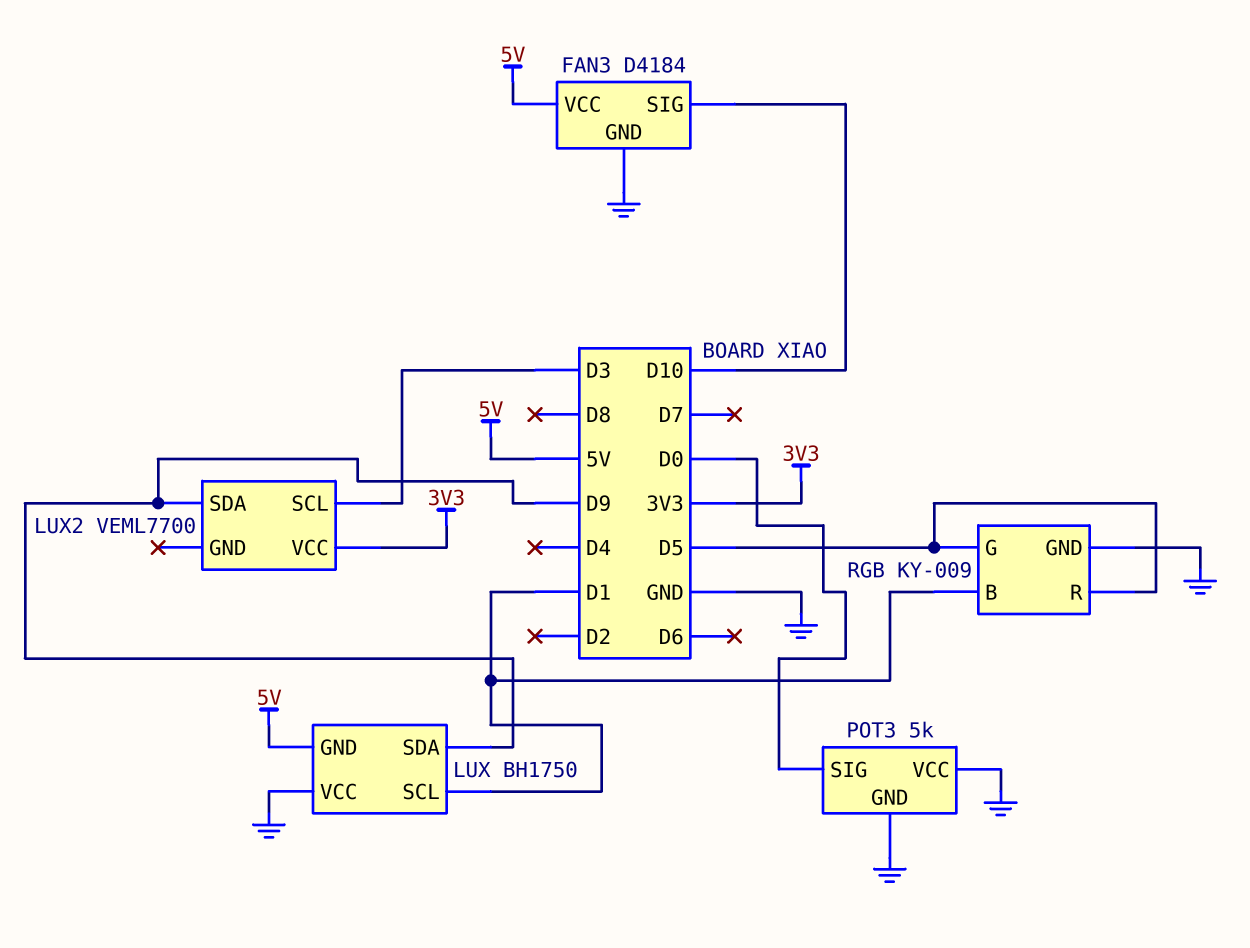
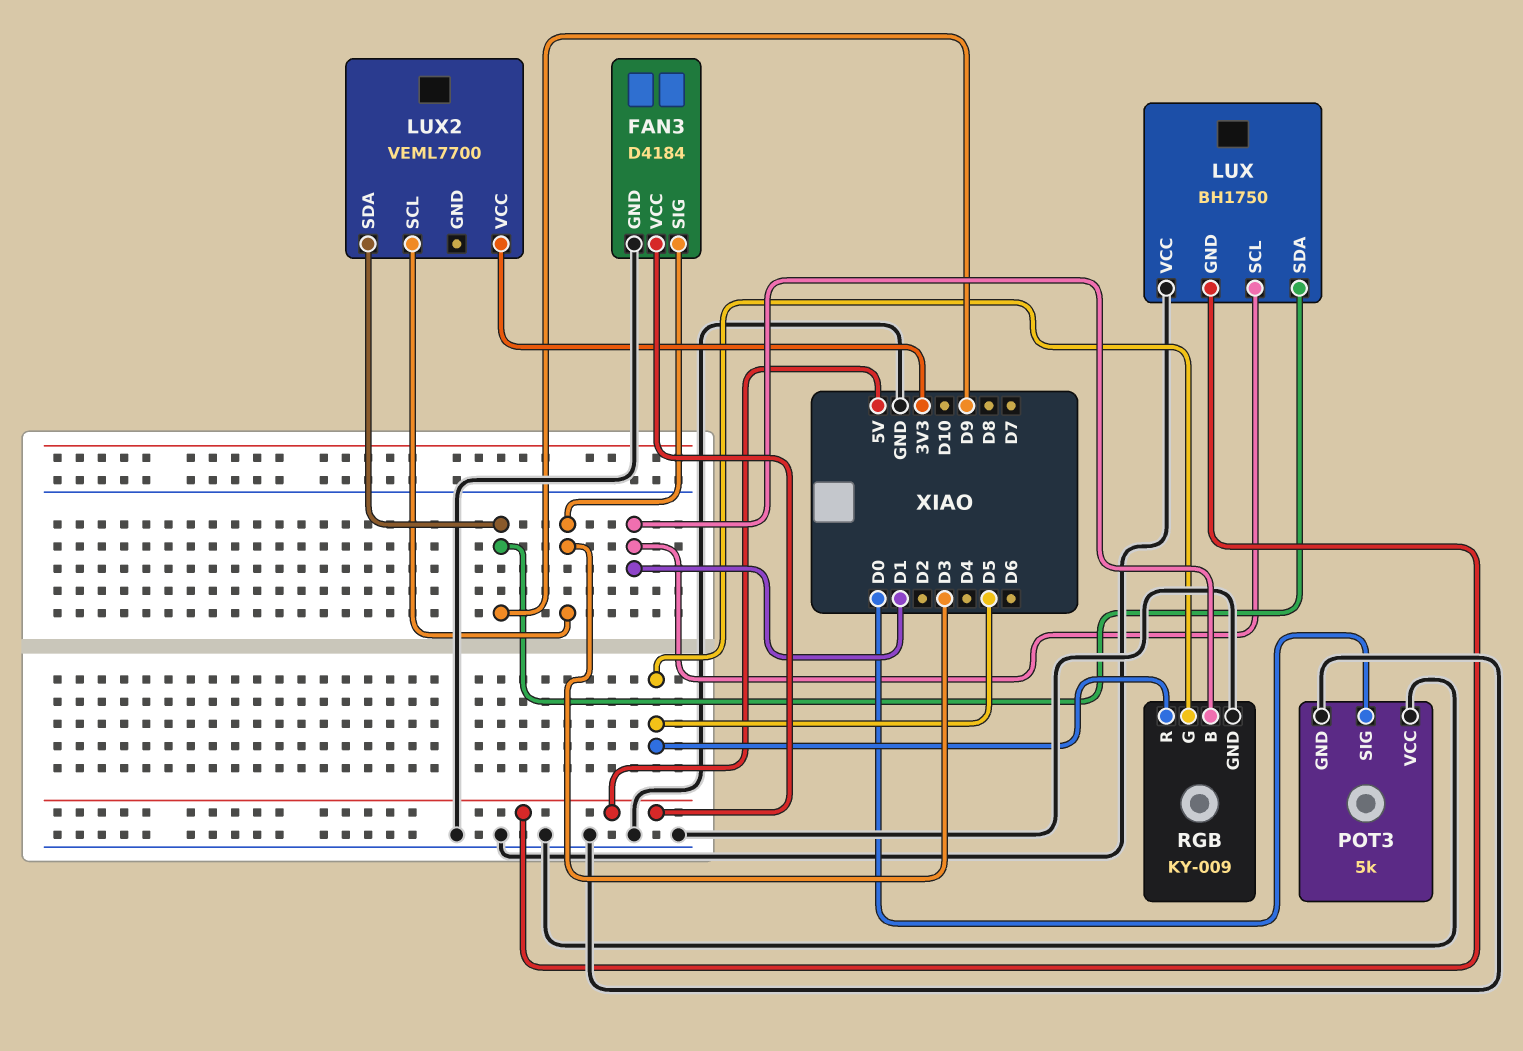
FAN3 pin SIG: D10 -> D3

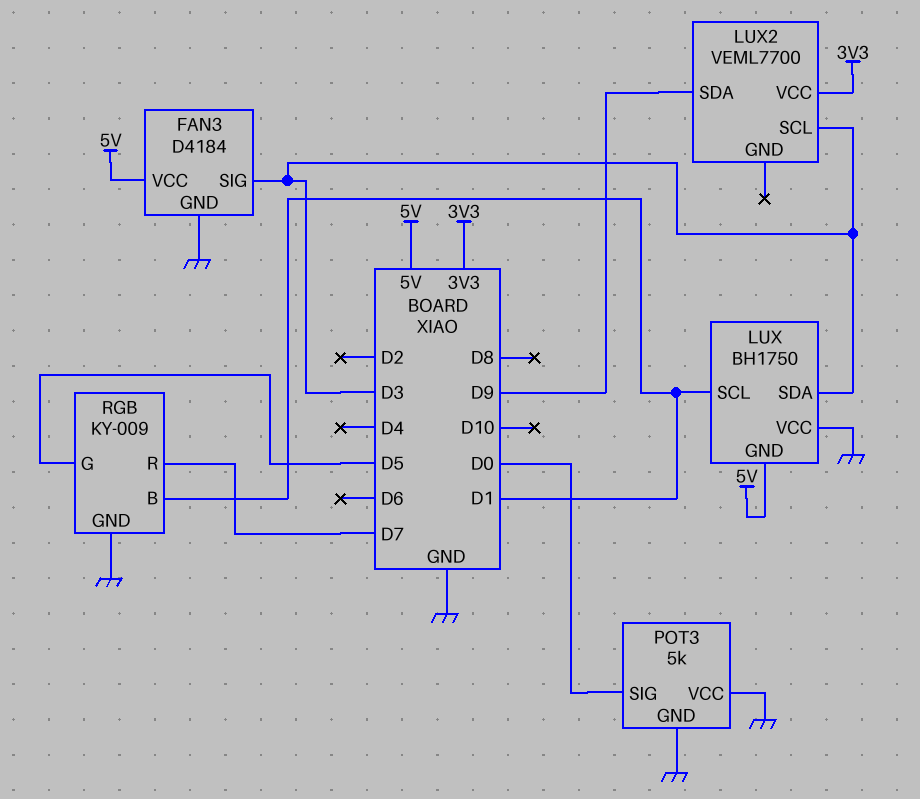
LUX pin SDA: D9 -> D3
RGB pin R: D5 -> D7

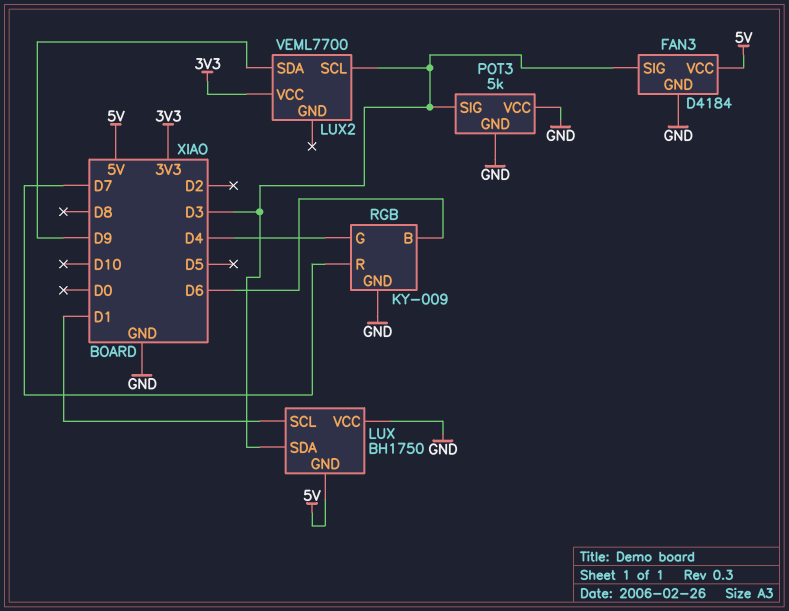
POT3 pin SIG: D0 -> D3
RGB pin B: D1 -> D6
RGB pin G: D5 -> D4

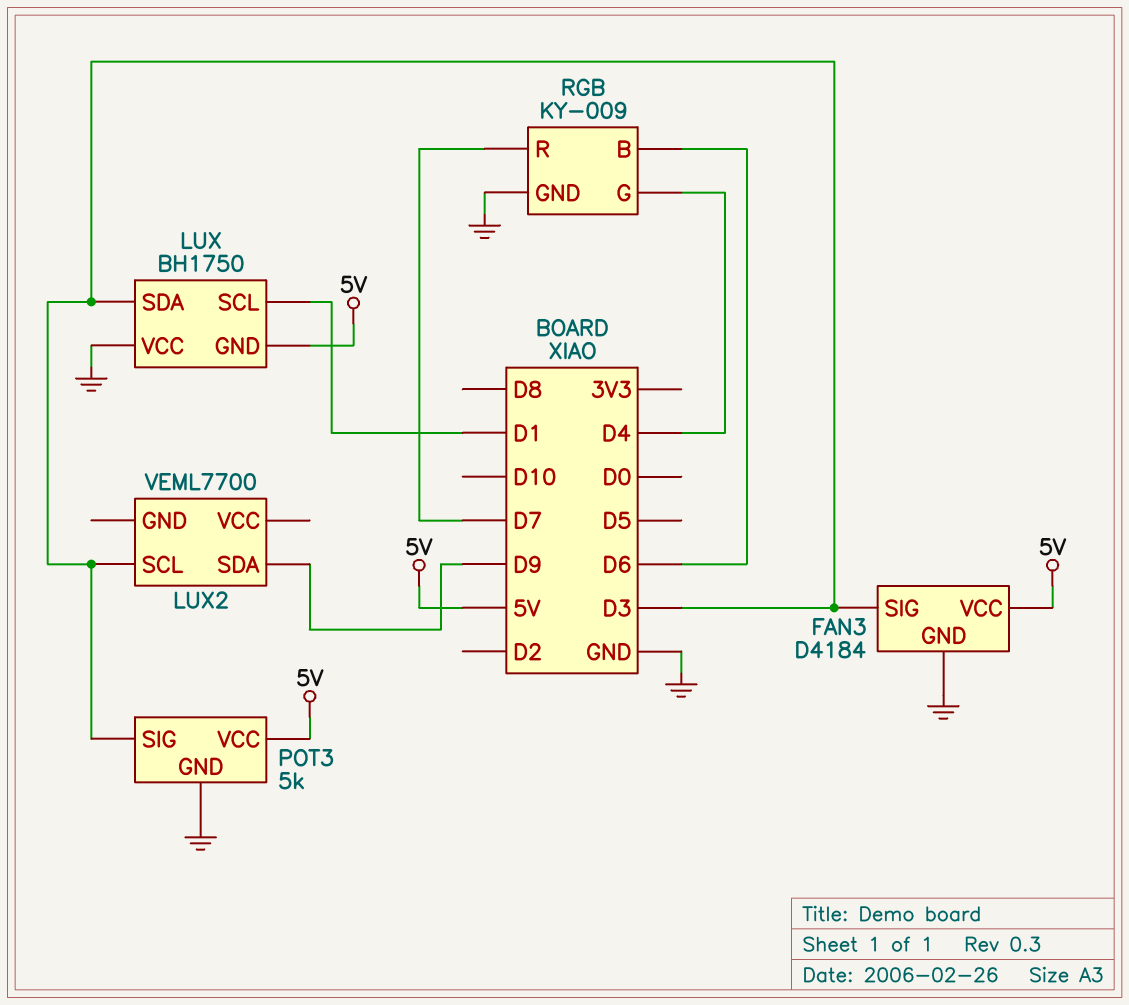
LUX2 pin VCC: 3V3 -> none
POT3 pin VCC: GND -> 5V

